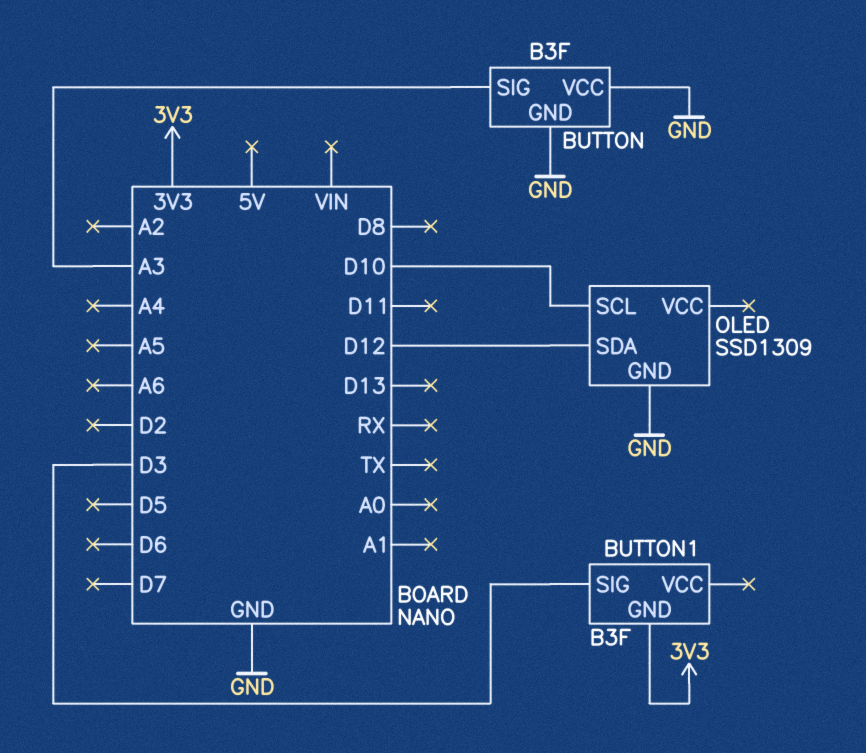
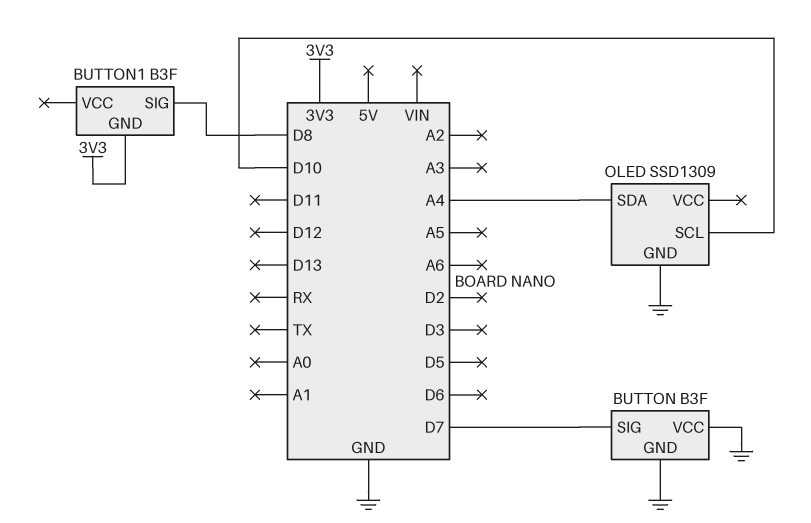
BUTTON pin SIG: A3 -> D7
BUTTON1 pin SIG: D3 -> D8
OLED pin SDA: D12 -> A4

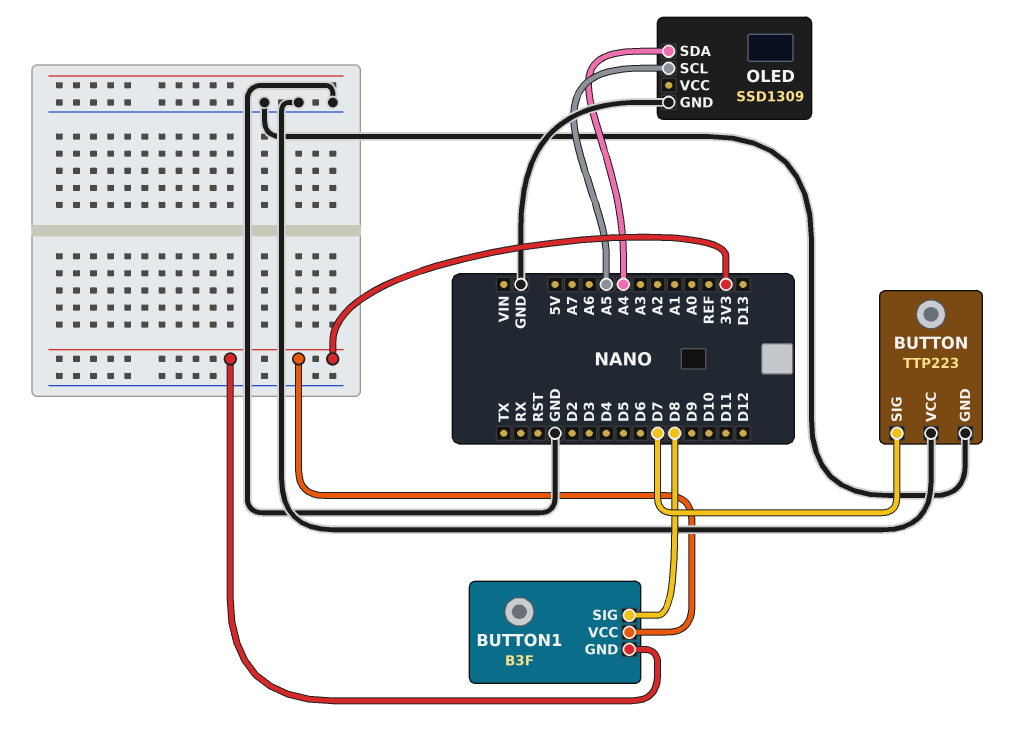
BUTTON: B3F -> TTP223
BUTTON1 pin VCC: none -> 3V3
OLED pin SCL: D10 -> A5

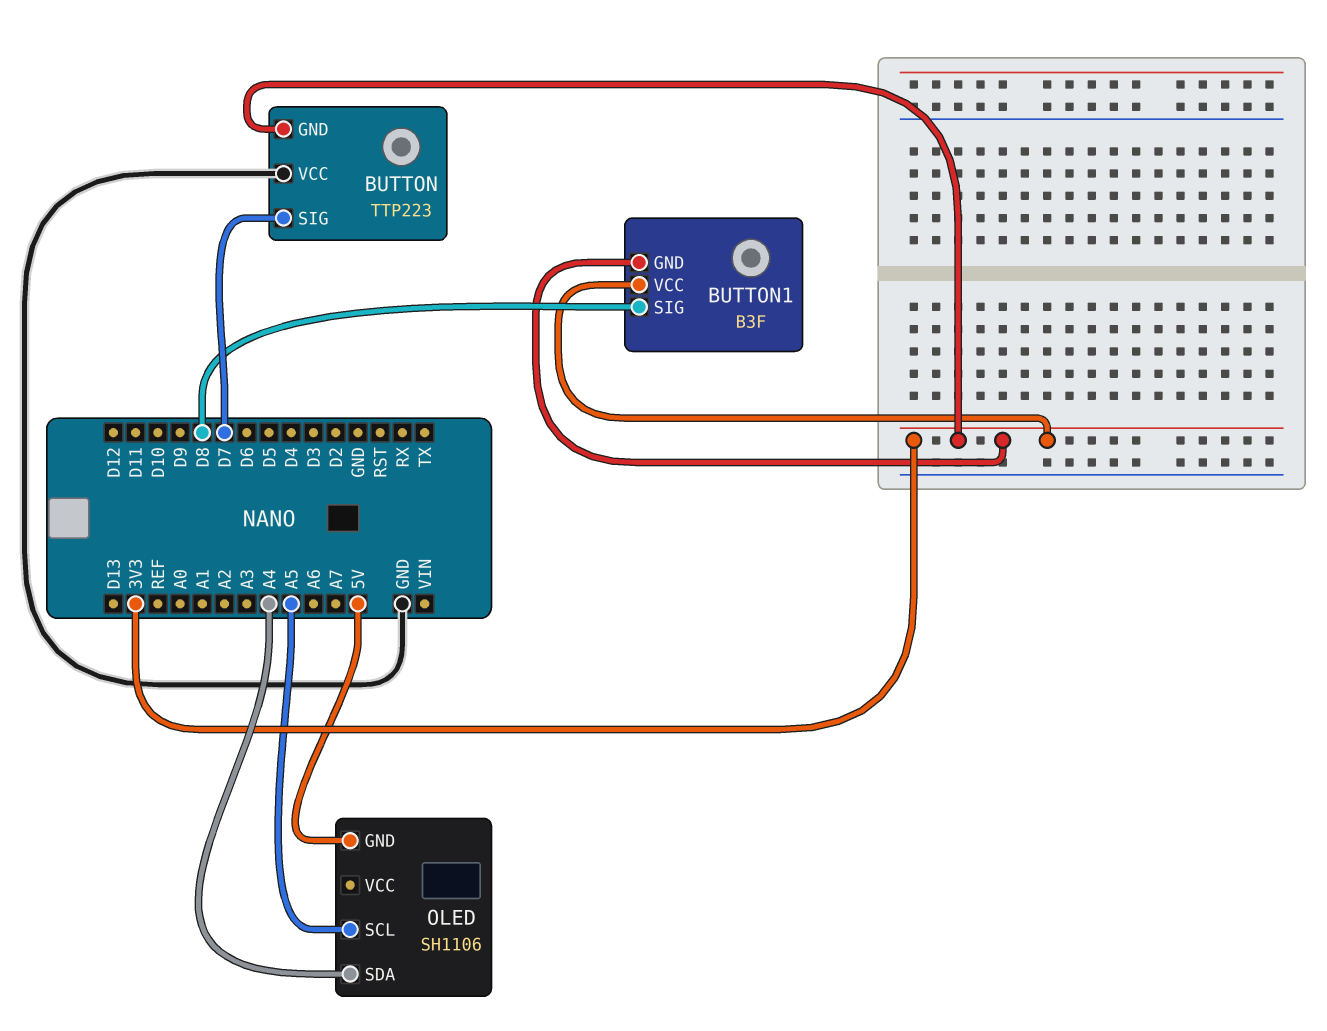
BUTTON pin GND: GND -> 3V3
OLED: SSD1309 -> SH1106
OLED pin GND: GND -> 5V

